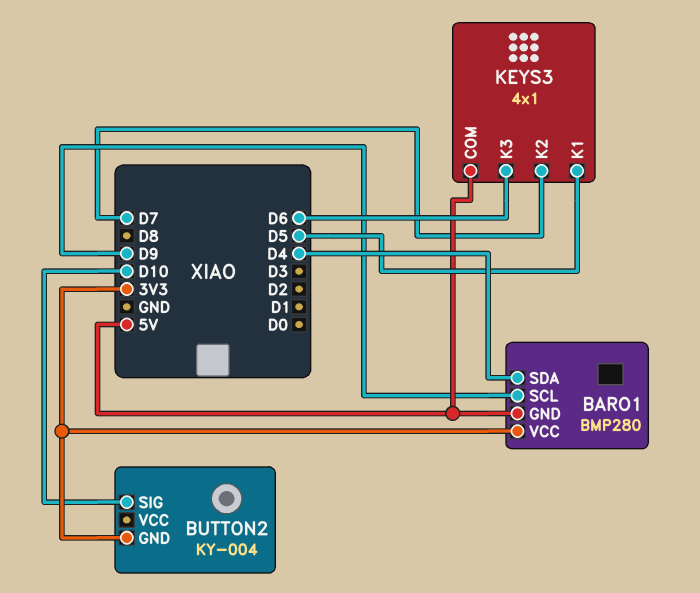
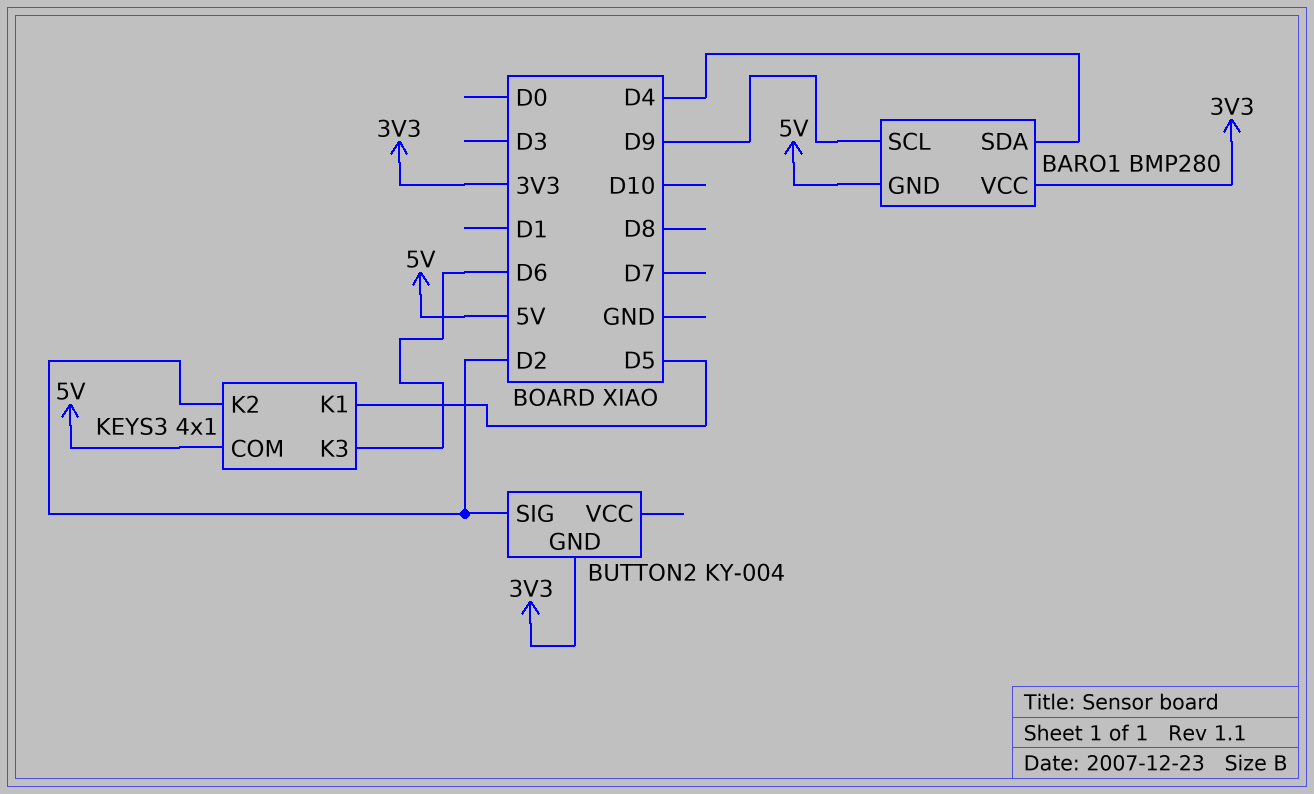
BUTTON2 pin SIG: D10 -> D2
KEYS3 pin K2: D7 -> D2

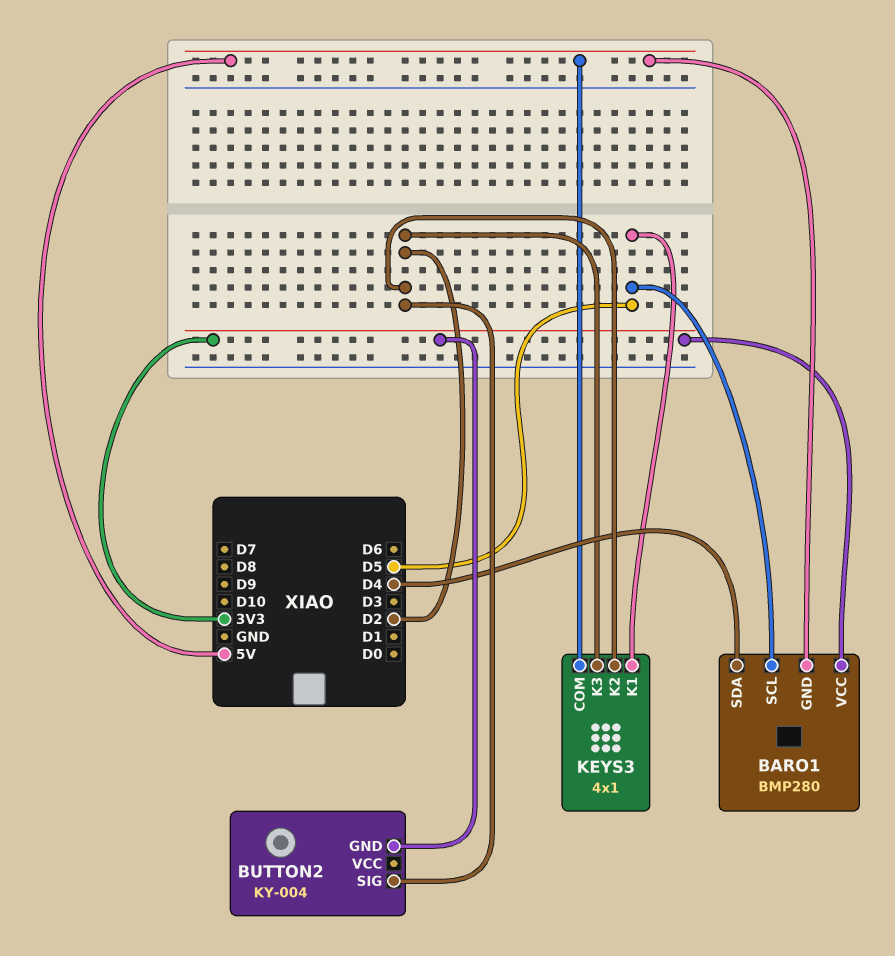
BARO1 pin SCL: D9 -> D5
KEYS3 pin K3: D6 -> D2

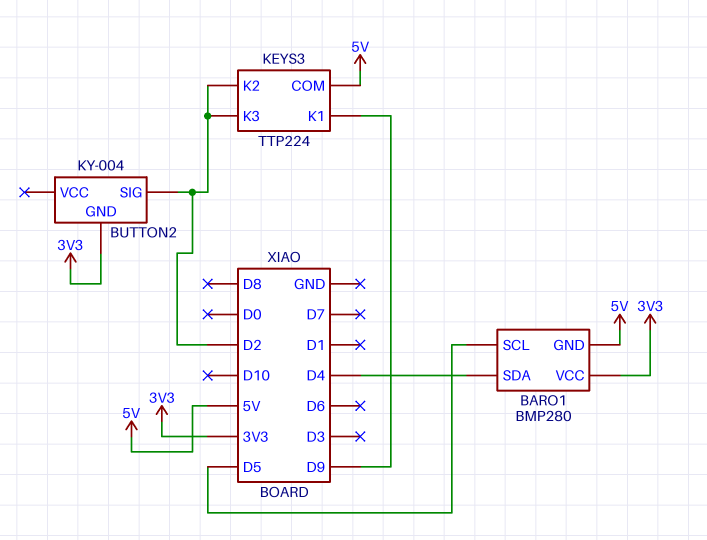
KEYS3: 4x1 -> TTP224
KEYS3 pin K1: D5 -> D9

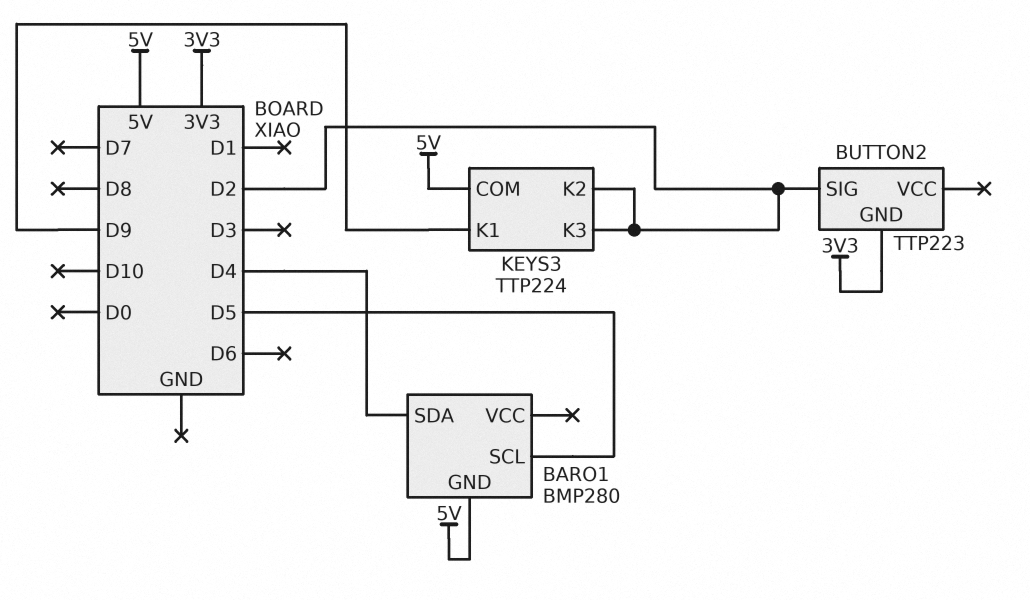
BARO1 pin VCC: 3V3 -> none
BUTTON2: KY-004 -> TTP223

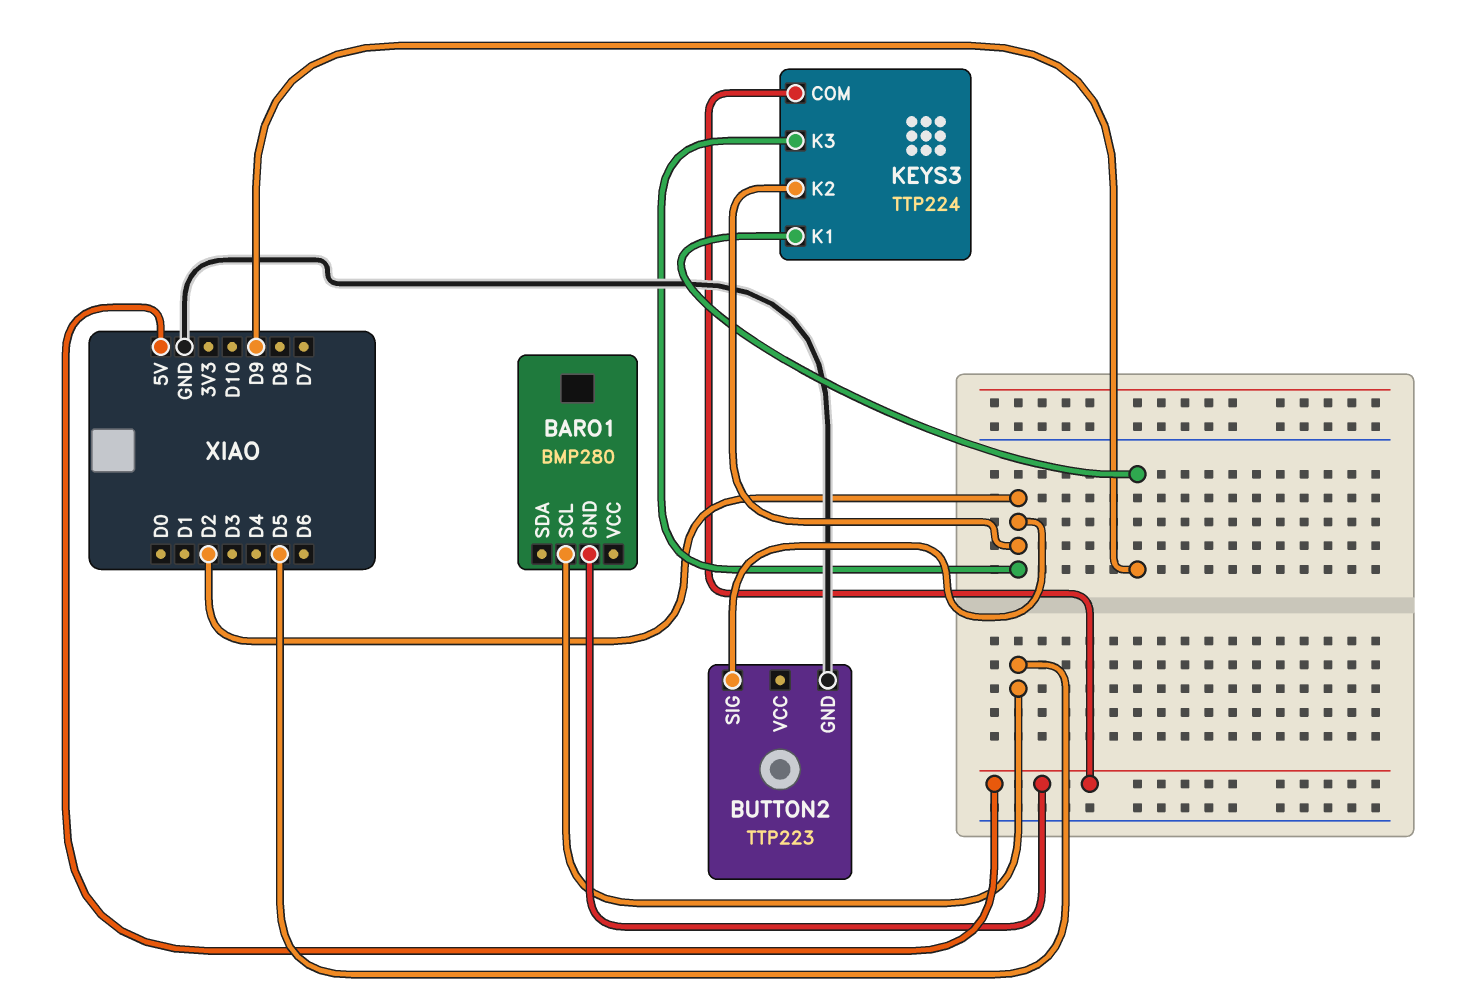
BARO1 pin SDA: D4 -> none
BUTTON2 pin GND: 3V3 -> GND

